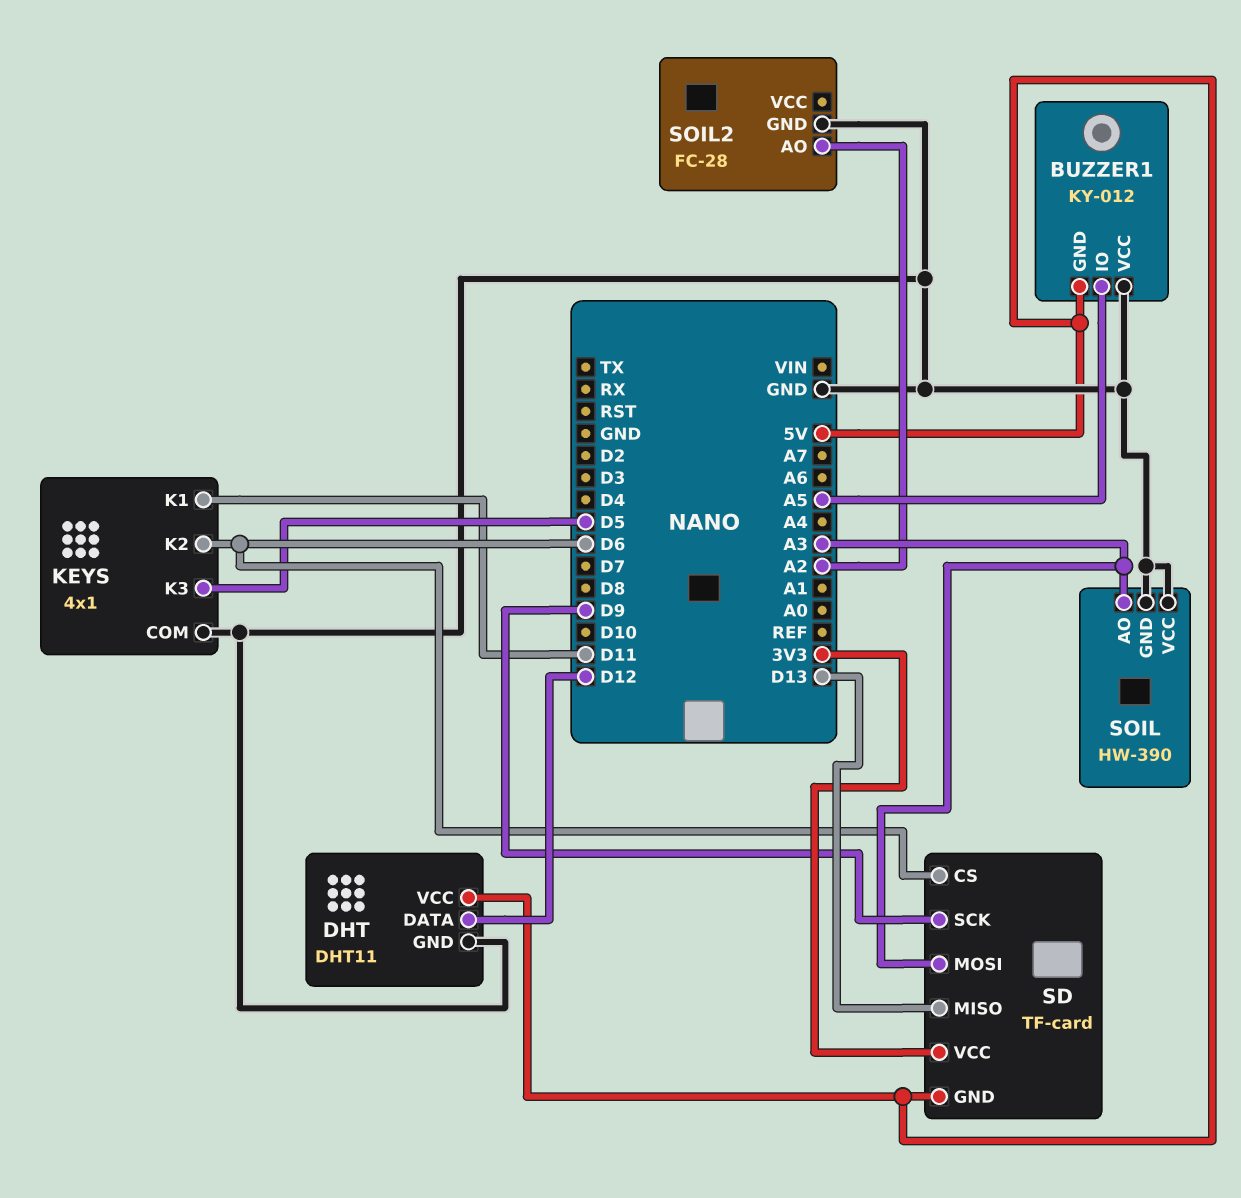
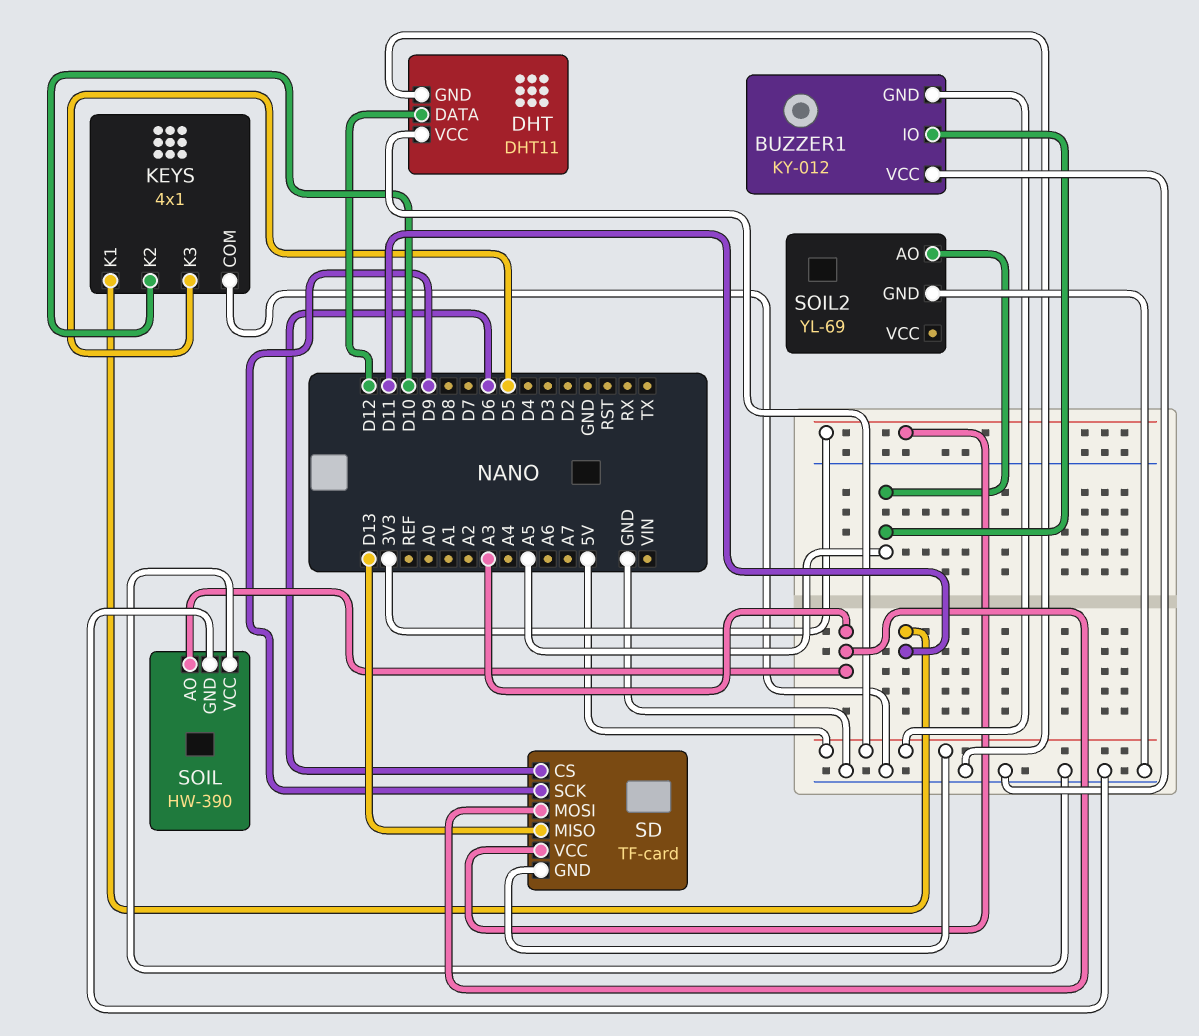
KEYS pin K2: D6 -> D10
SOIL2: FC-28 -> YL-69
SOIL2 pin AO: A2 -> A5

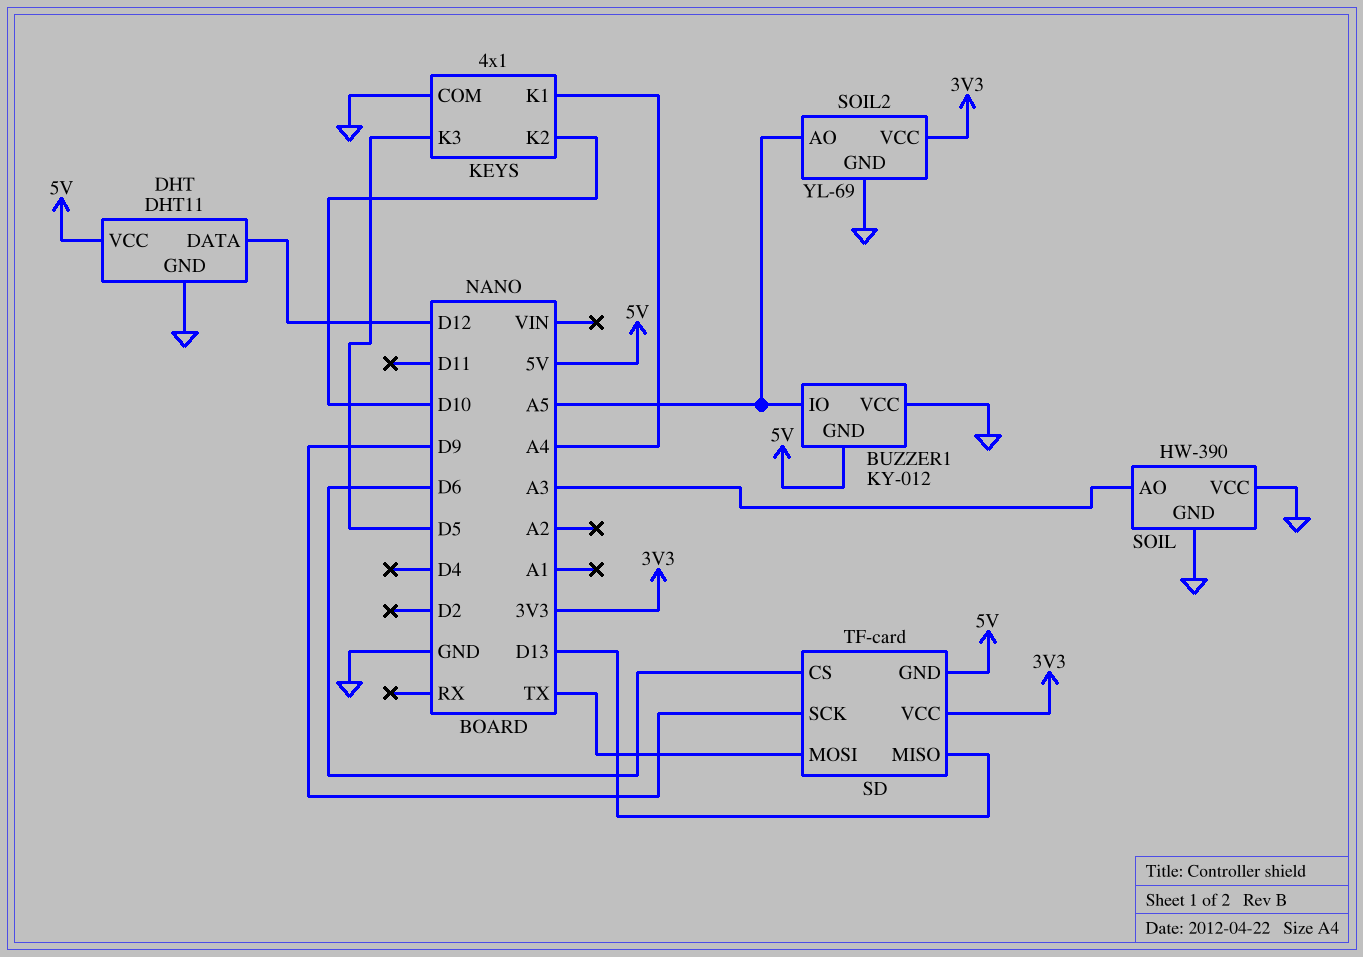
KEYS pin K1: D11 -> A4
SD pin MOSI: A3 -> TX
SOIL2 pin VCC: none -> 3V3

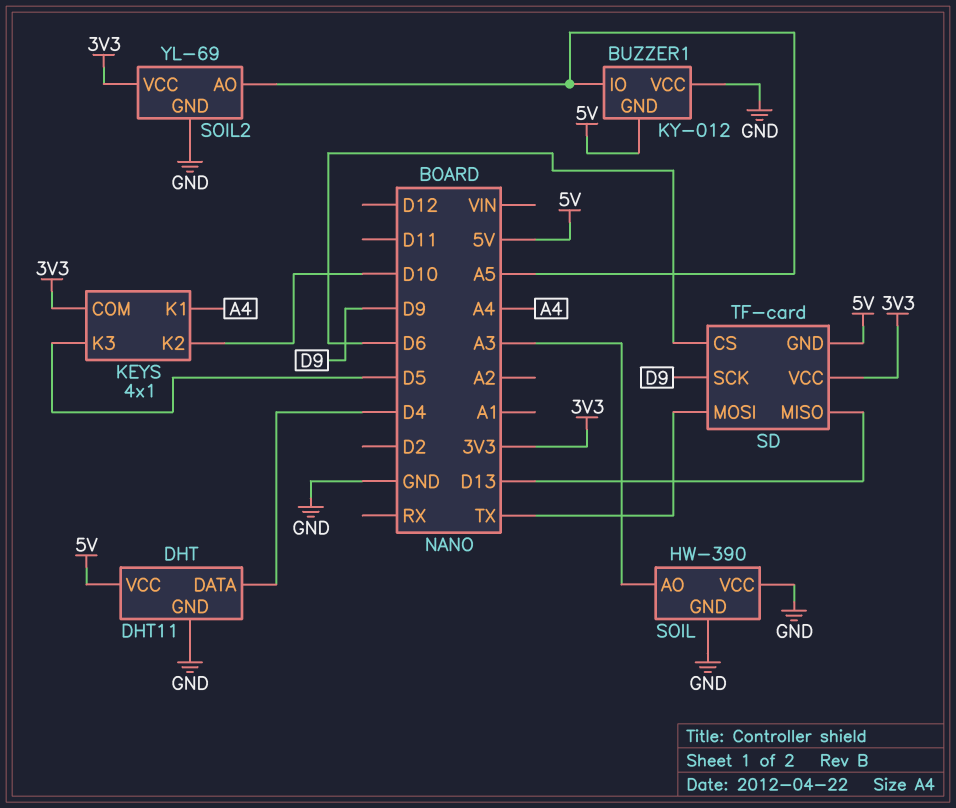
DHT pin DATA: D12 -> D4
KEYS pin COM: GND -> 3V3

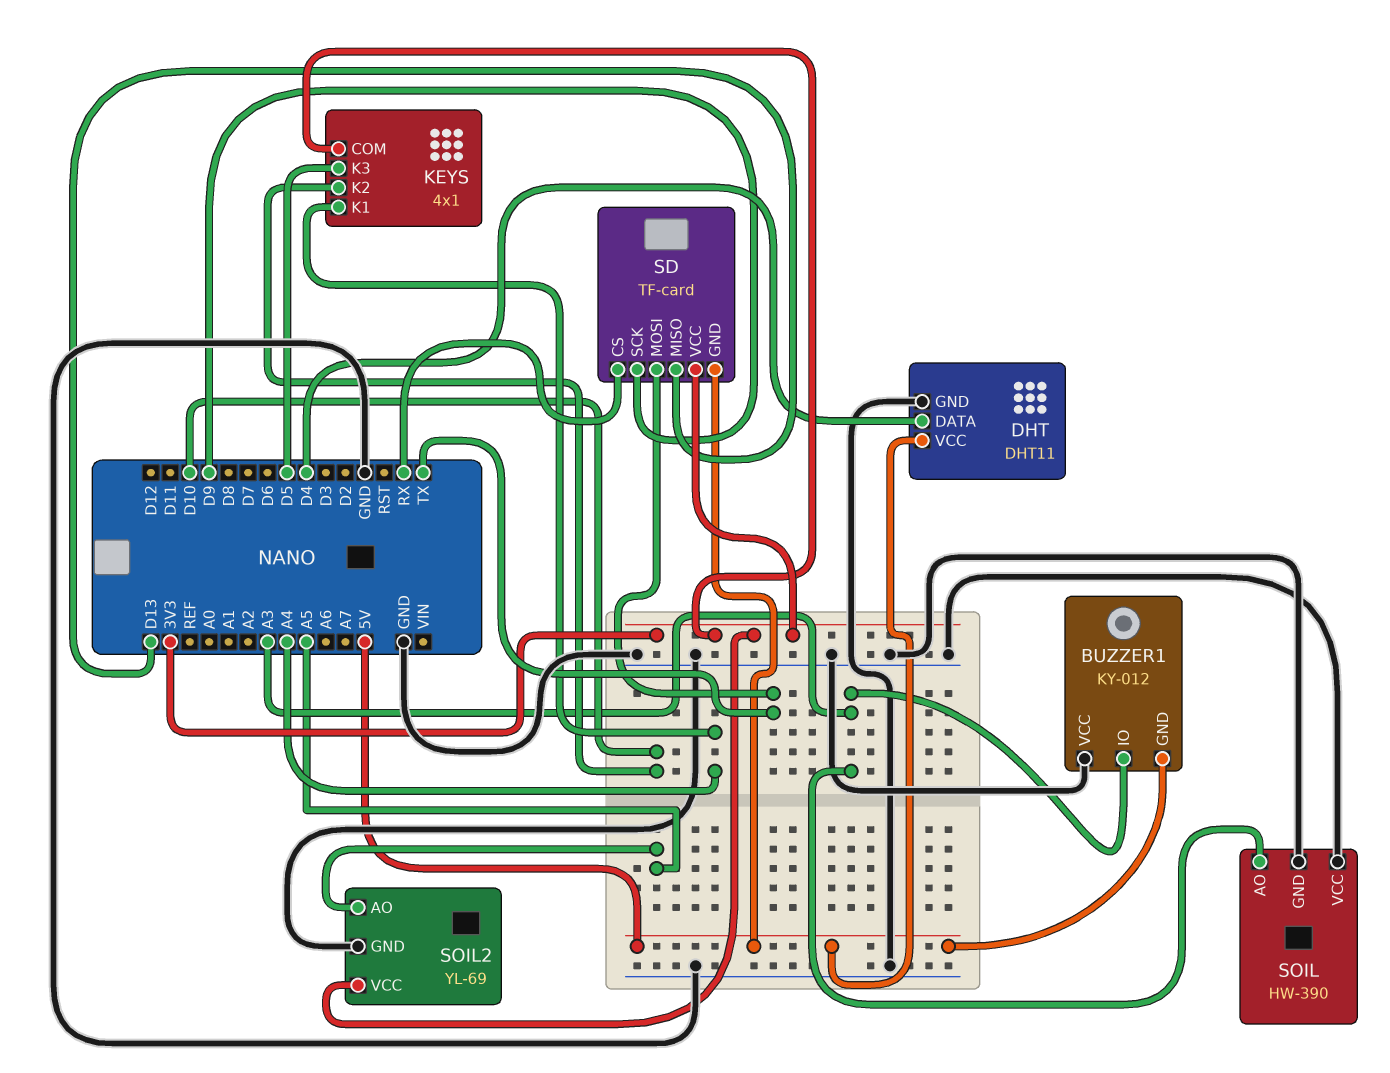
BUZZER1 pin IO: A5 -> A3
SD pin CS: D6 -> RX

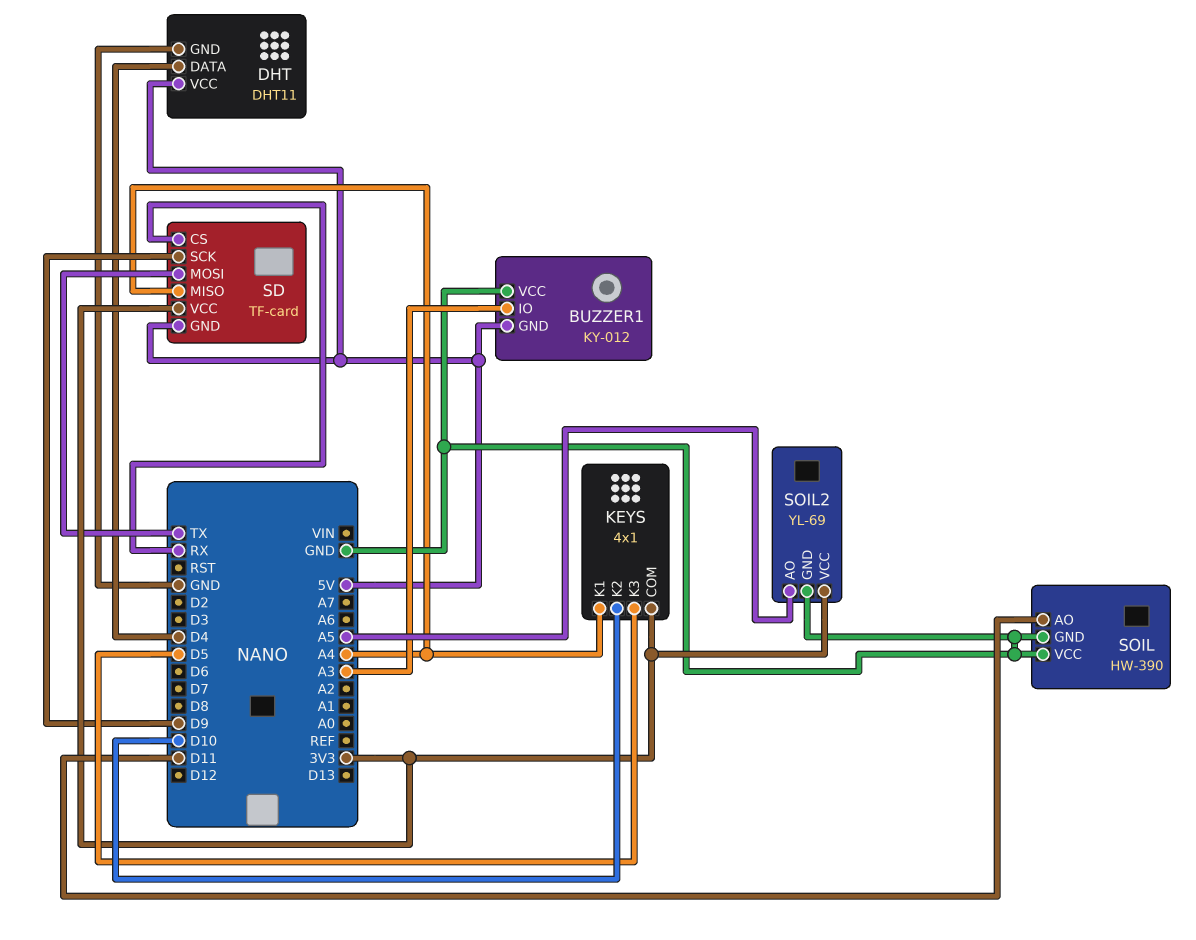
SD pin MISO: D13 -> A4
SOIL pin AO: A3 -> D11

